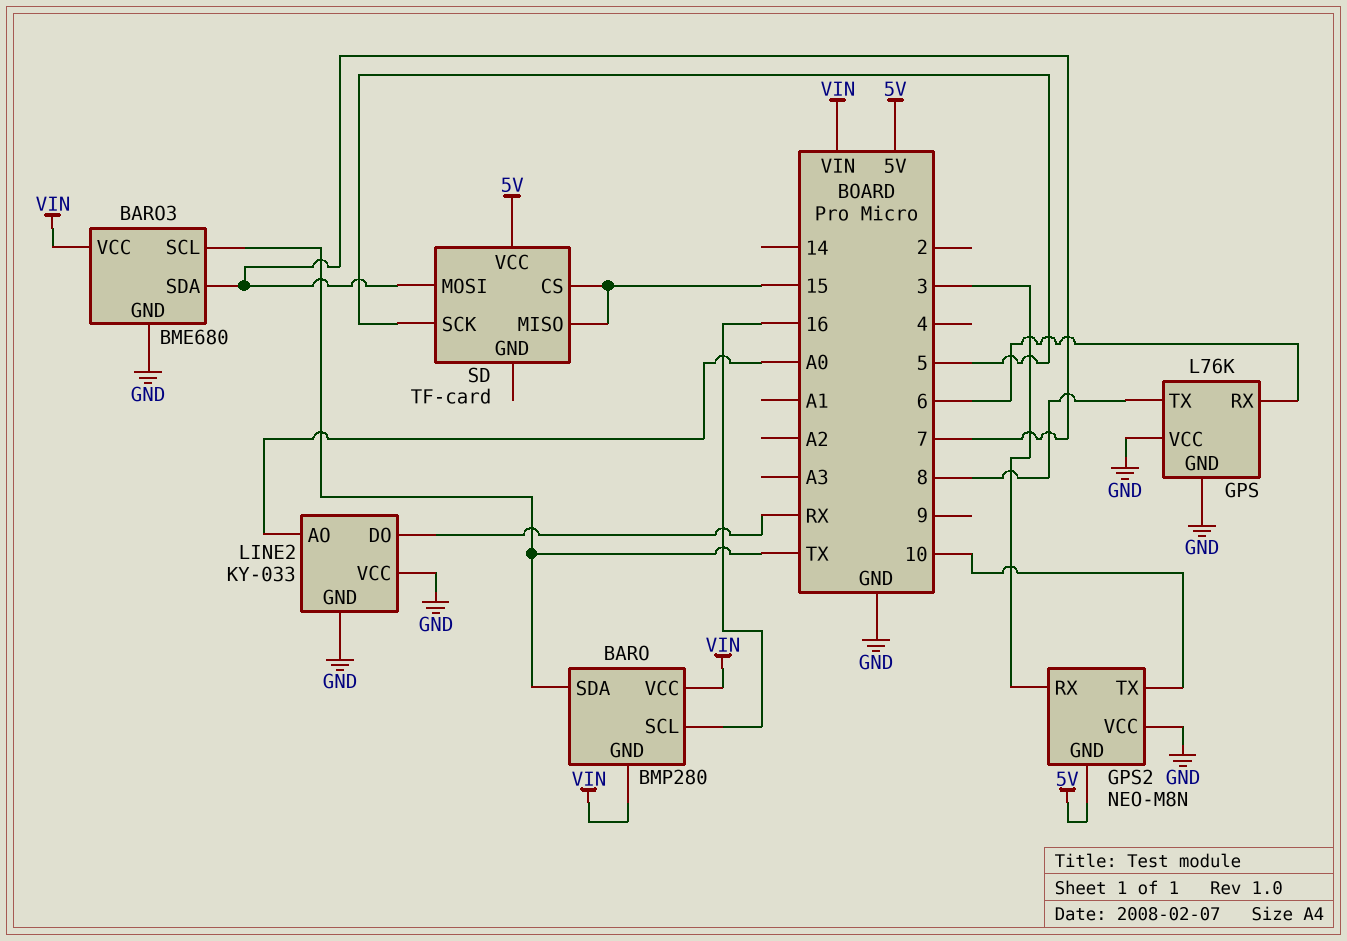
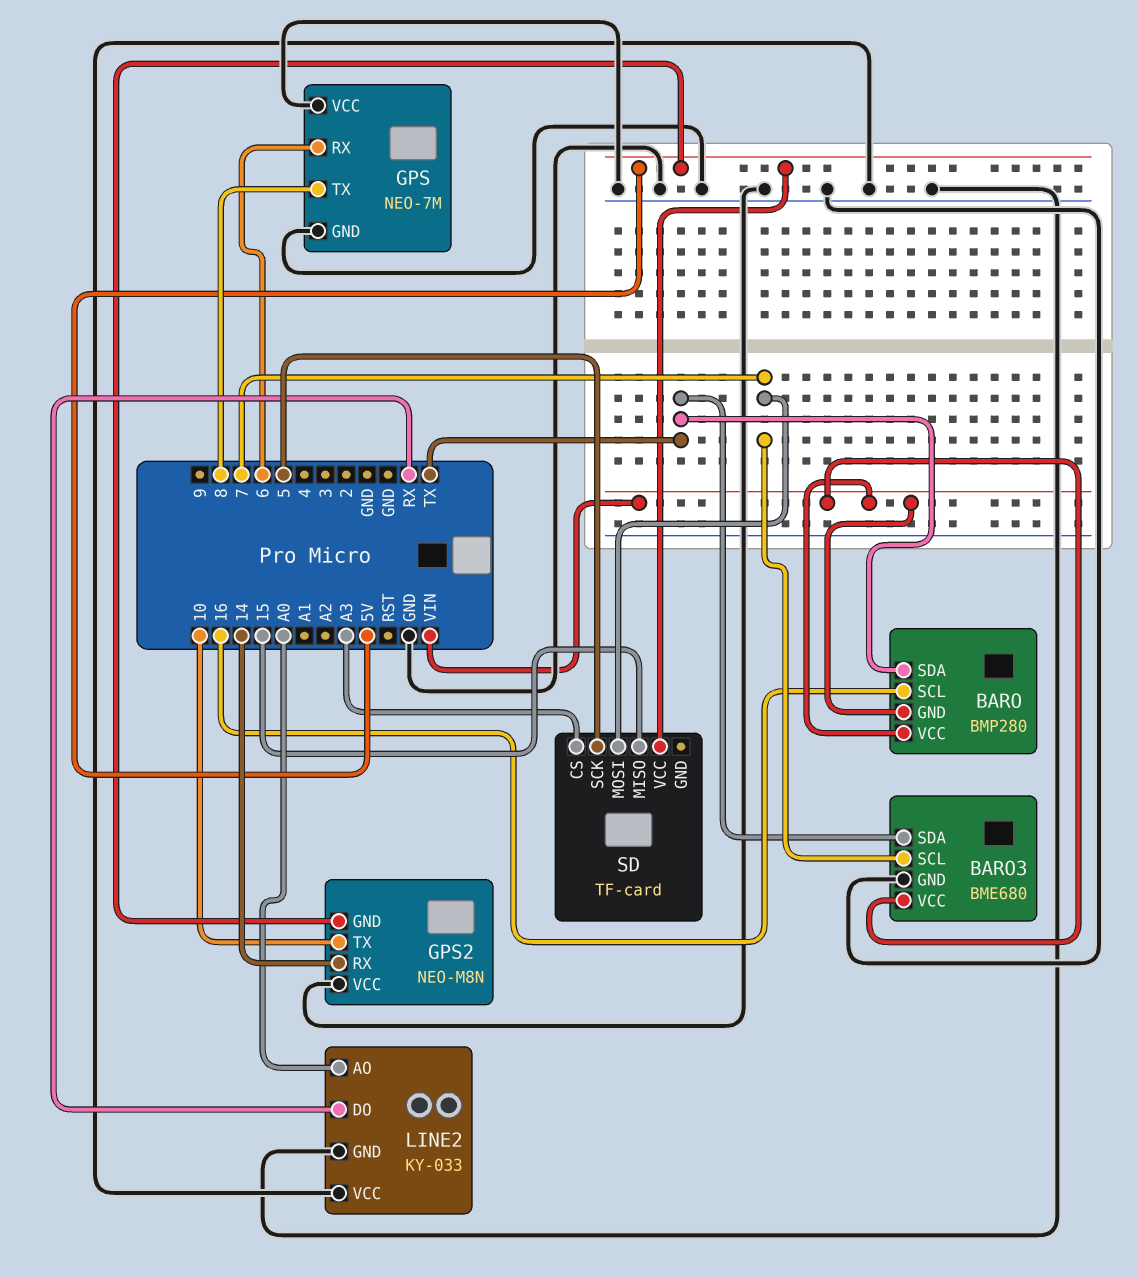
BARO3 pin SCL: TX -> 7
BARO3 pin SDA: 7 -> TX
GPS: L76K -> NEO-7M
GPS2 pin RX: 3 -> 14
SD pin CS: 15 -> A3

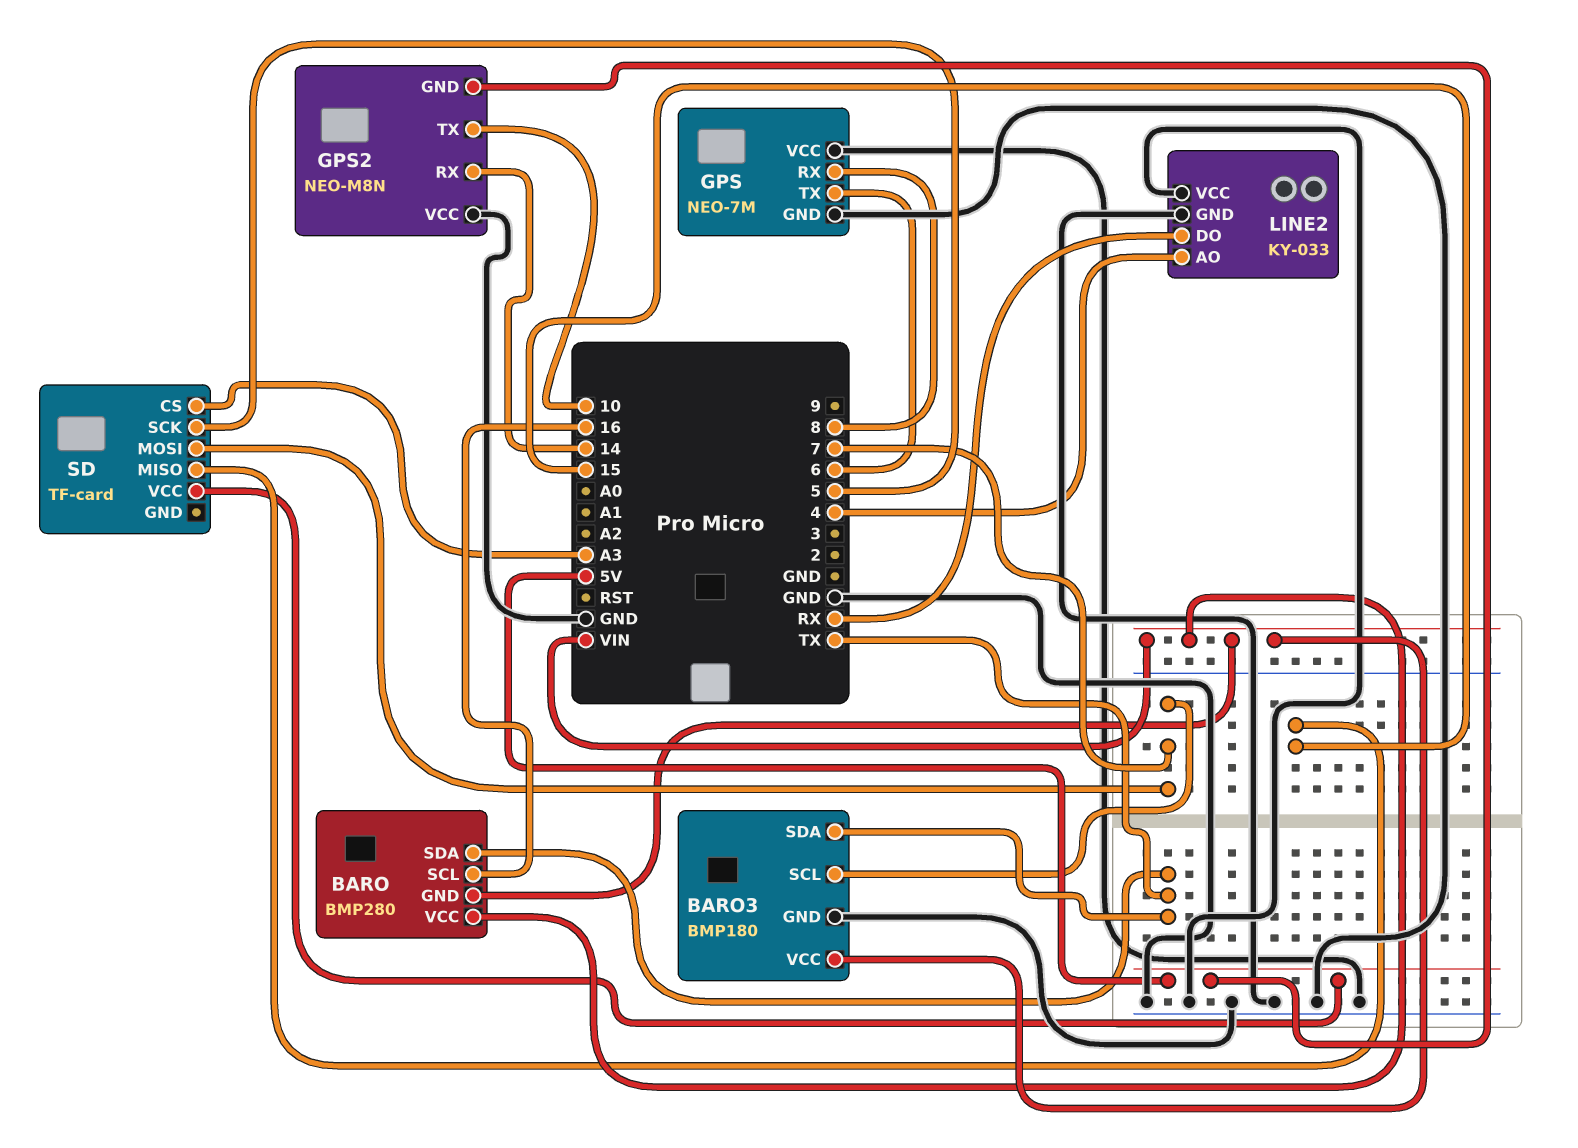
BARO3: BME680 -> BMP180
GPS pin RX: 6 -> 8
GPS pin TX: 8 -> 6
LINE2 pin AO: A0 -> 4

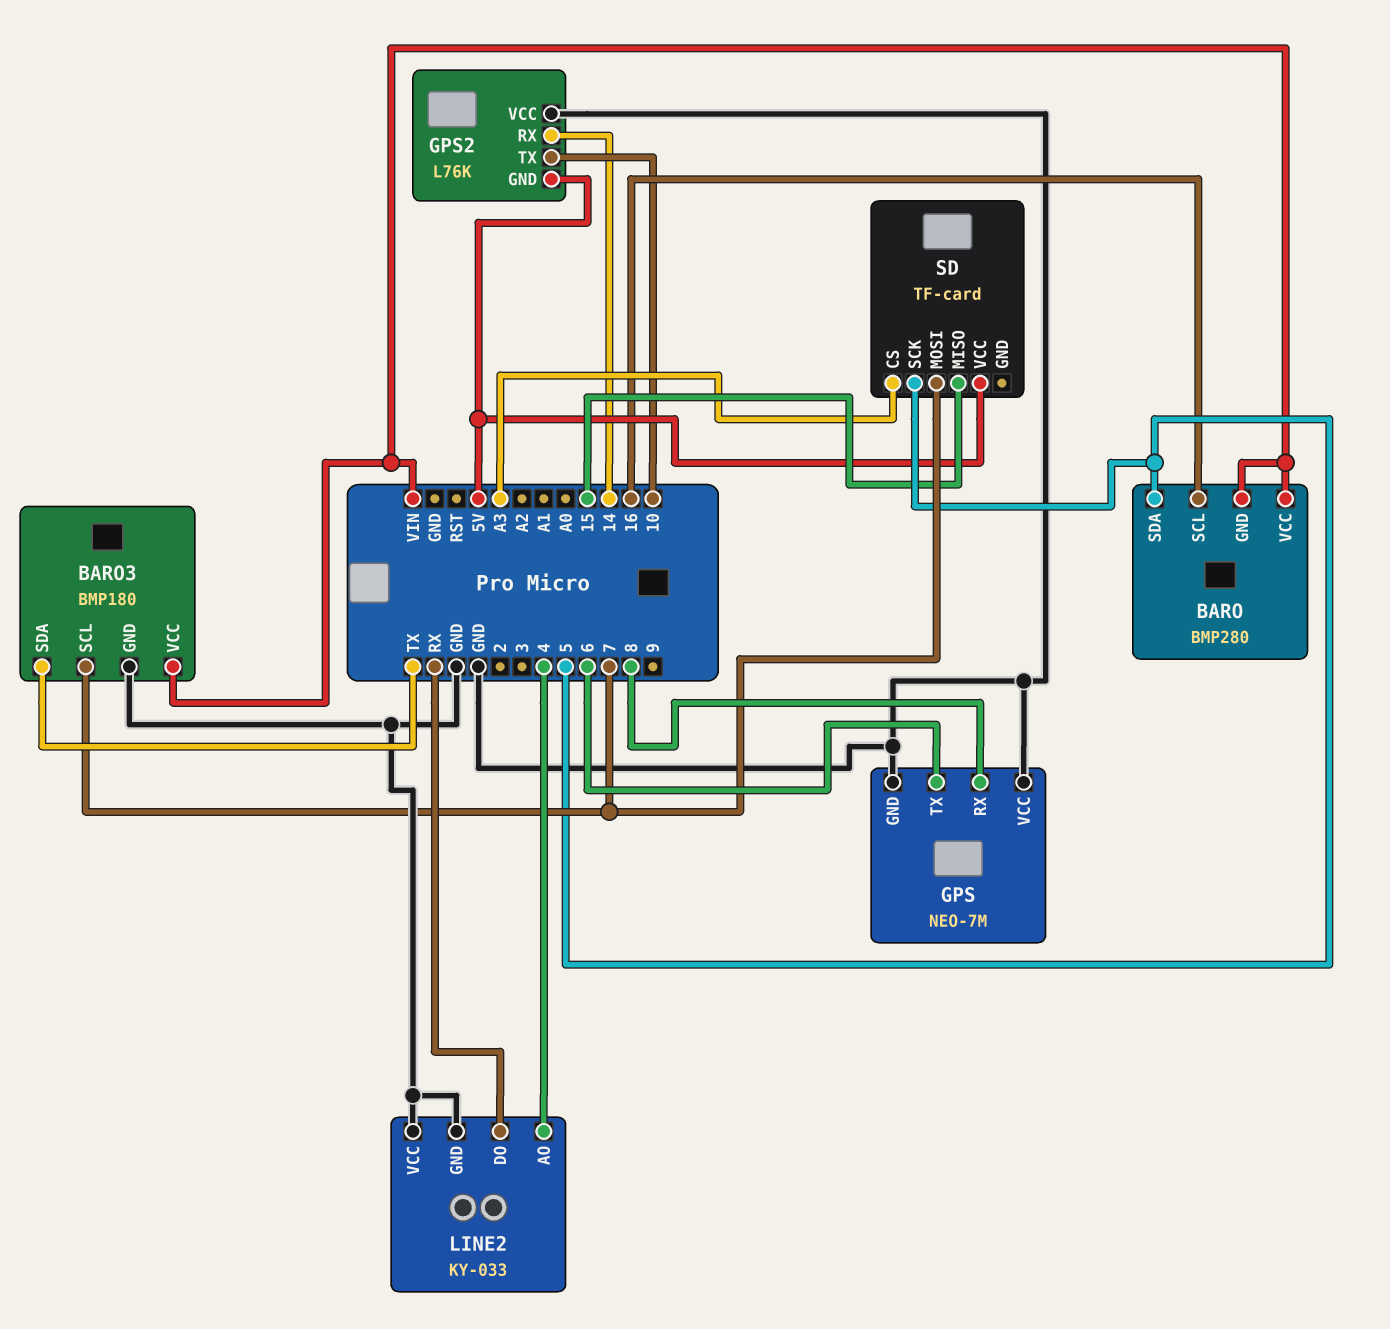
BARO pin SDA: TX -> 5
GPS2: NEO-M8N -> L76K

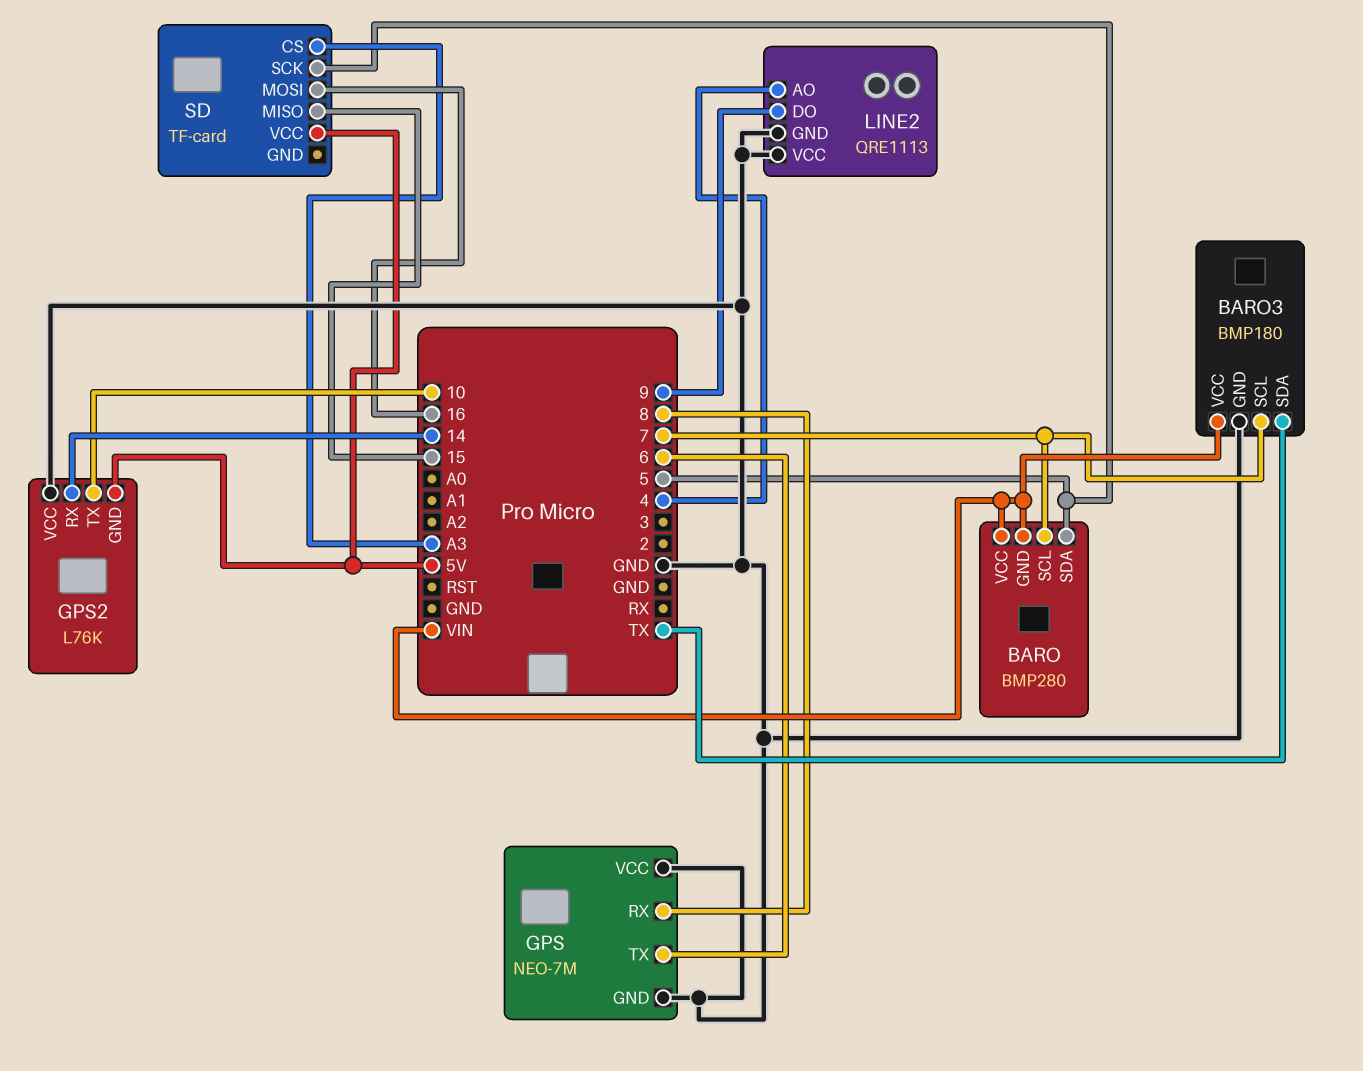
BARO pin SCL: 16 -> 7
LINE2: KY-033 -> QRE1113
LINE2 pin DO: RX -> 9
SD pin MOSI: 7 -> 16

